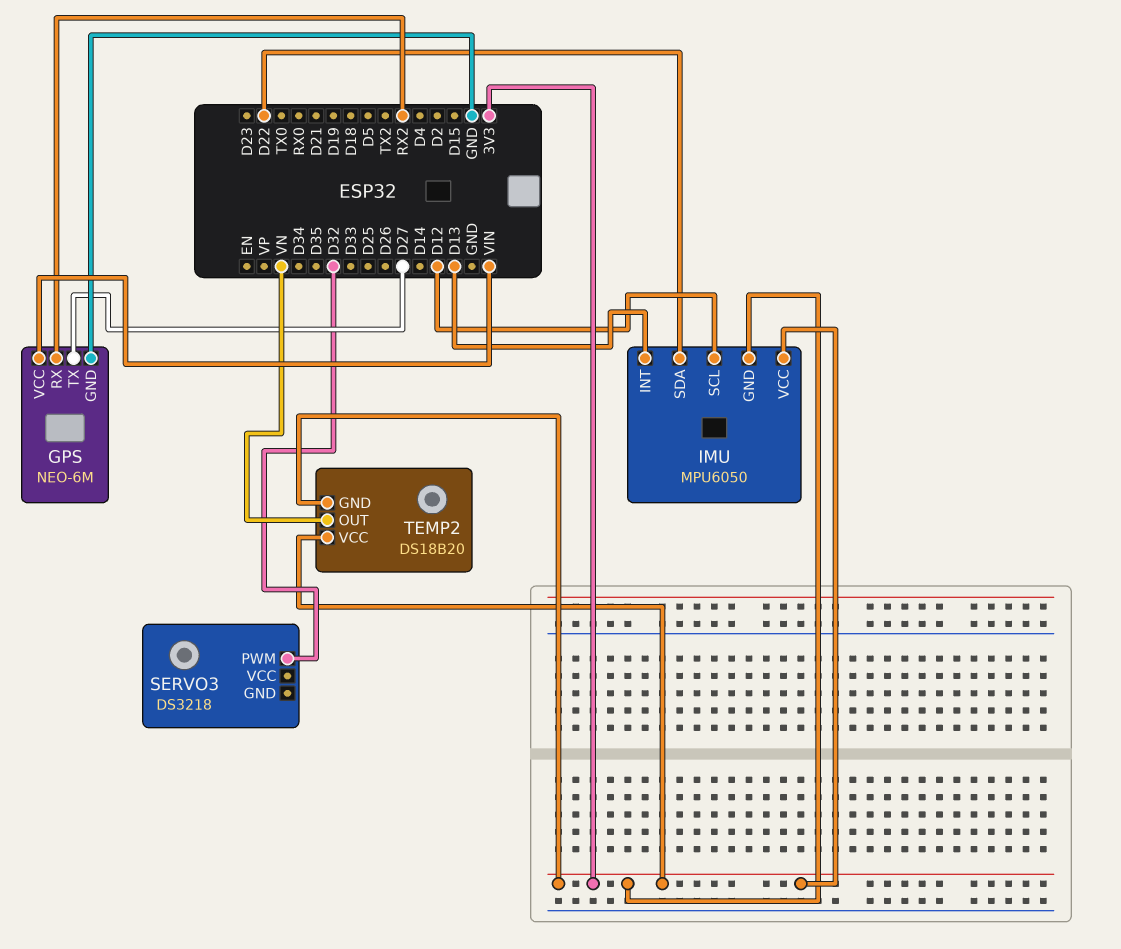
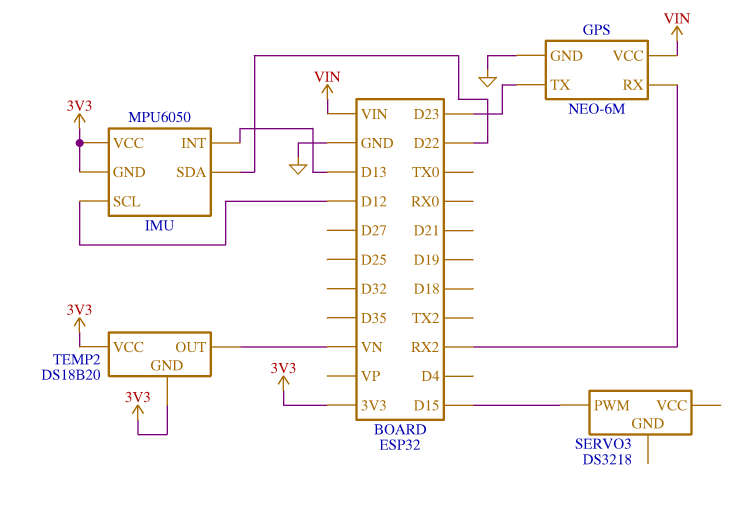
GPS pin TX: D27 -> D23
SERVO3 pin PWM: D32 -> D15

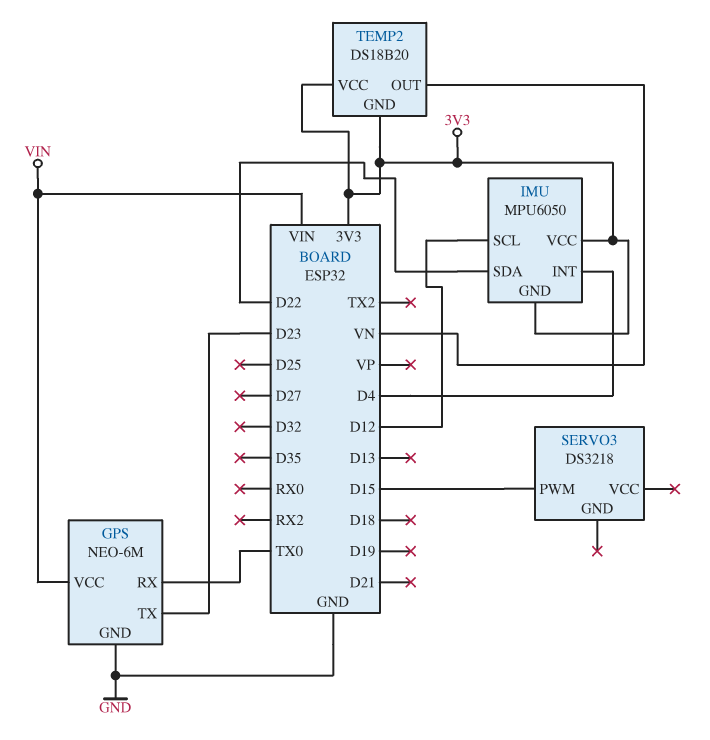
GPS pin RX: RX2 -> TX0
IMU pin INT: D13 -> D4

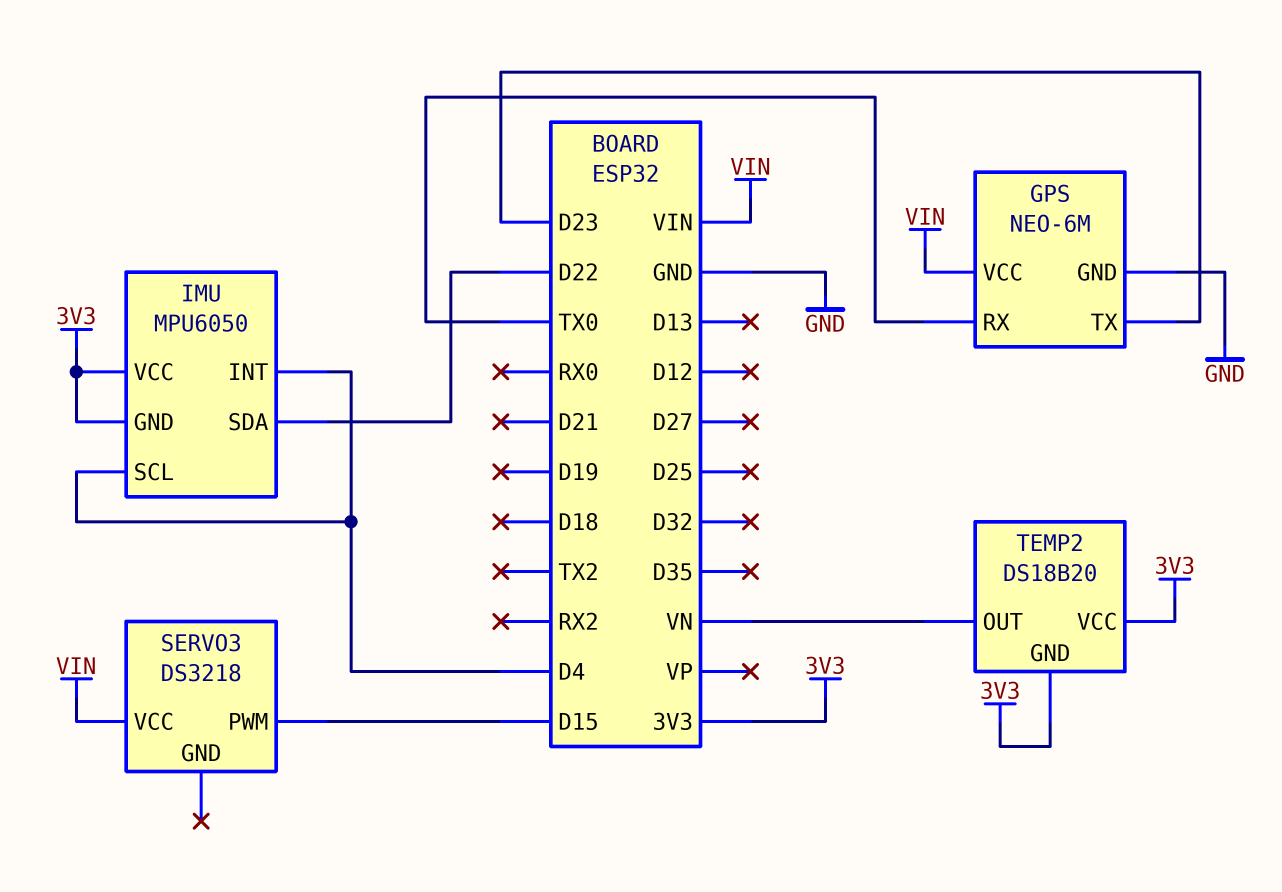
IMU pin SCL: D12 -> D4
SERVO3 pin VCC: none -> VIN

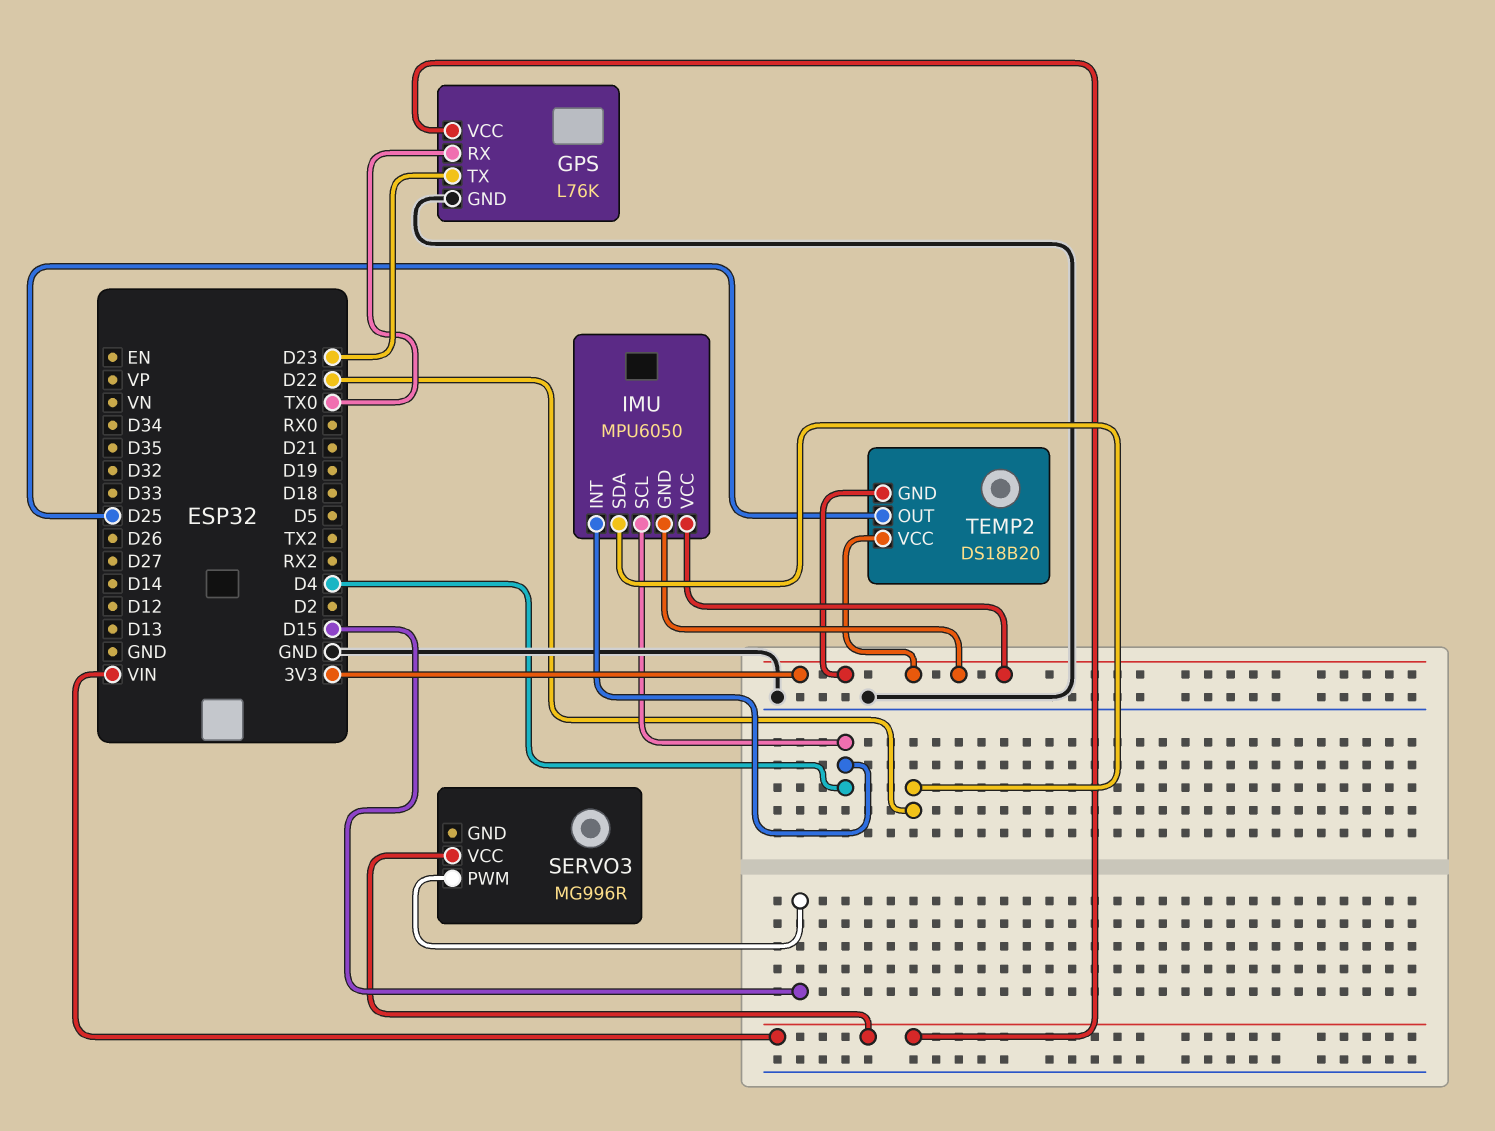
GPS: NEO-6M -> L76K
SERVO3: DS3218 -> MG996R
TEMP2 pin OUT: VN -> D25

